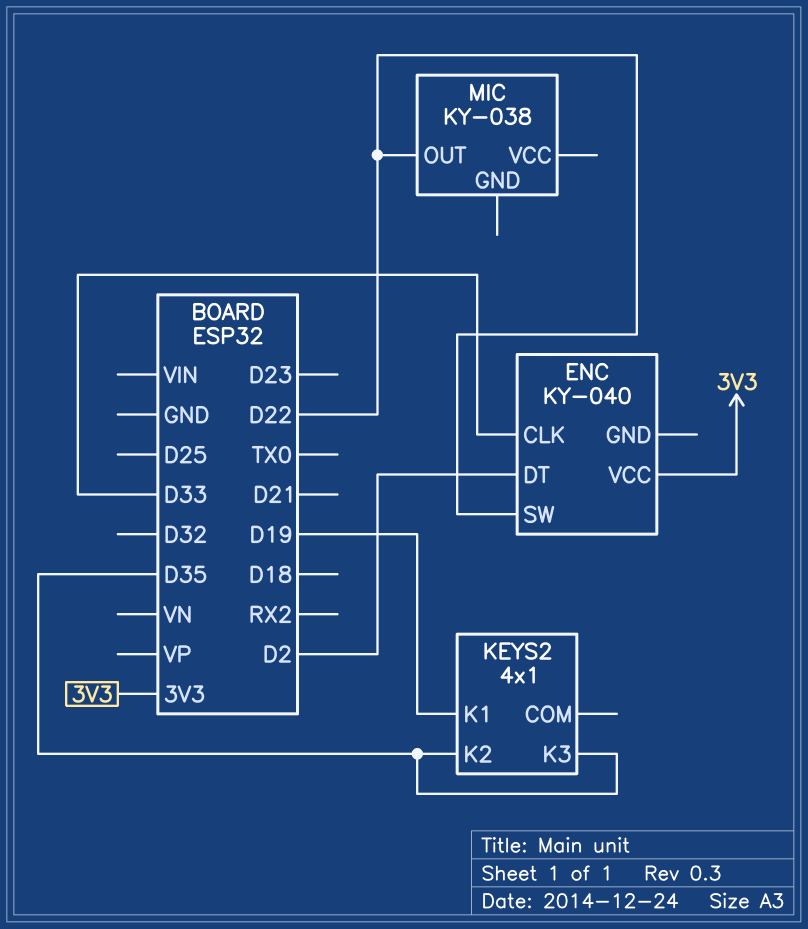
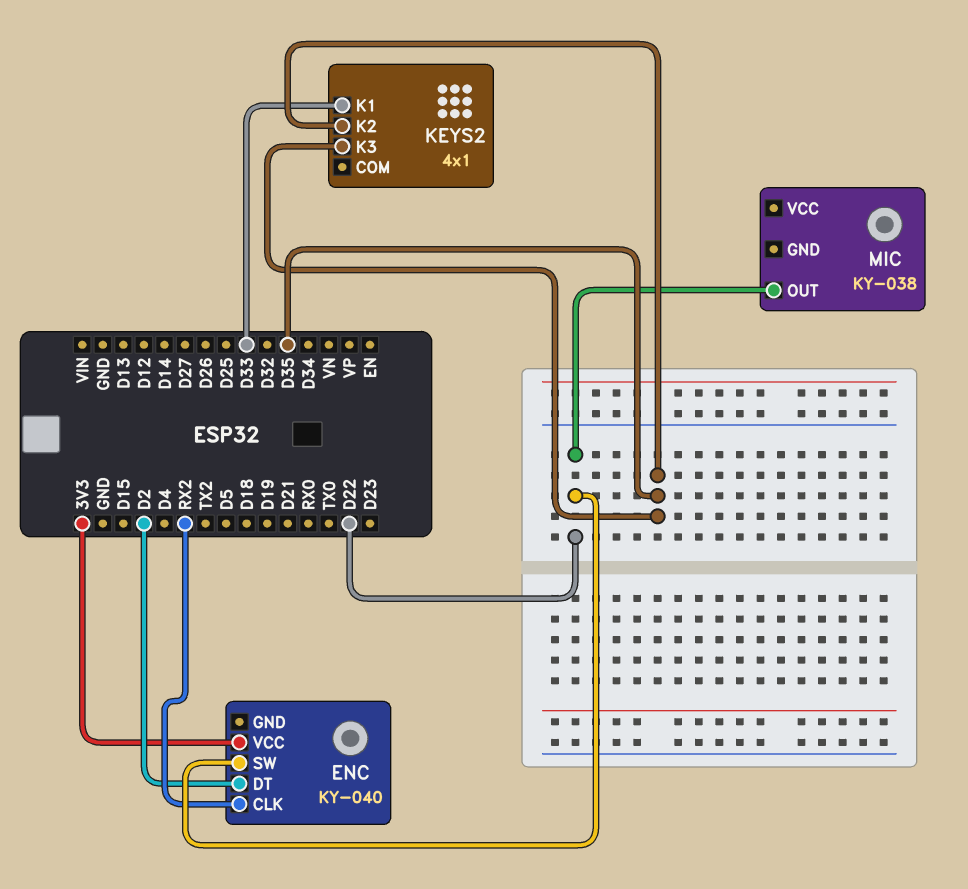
ENC pin CLK: D33 -> RX2
KEYS2 pin K1: D19 -> D33

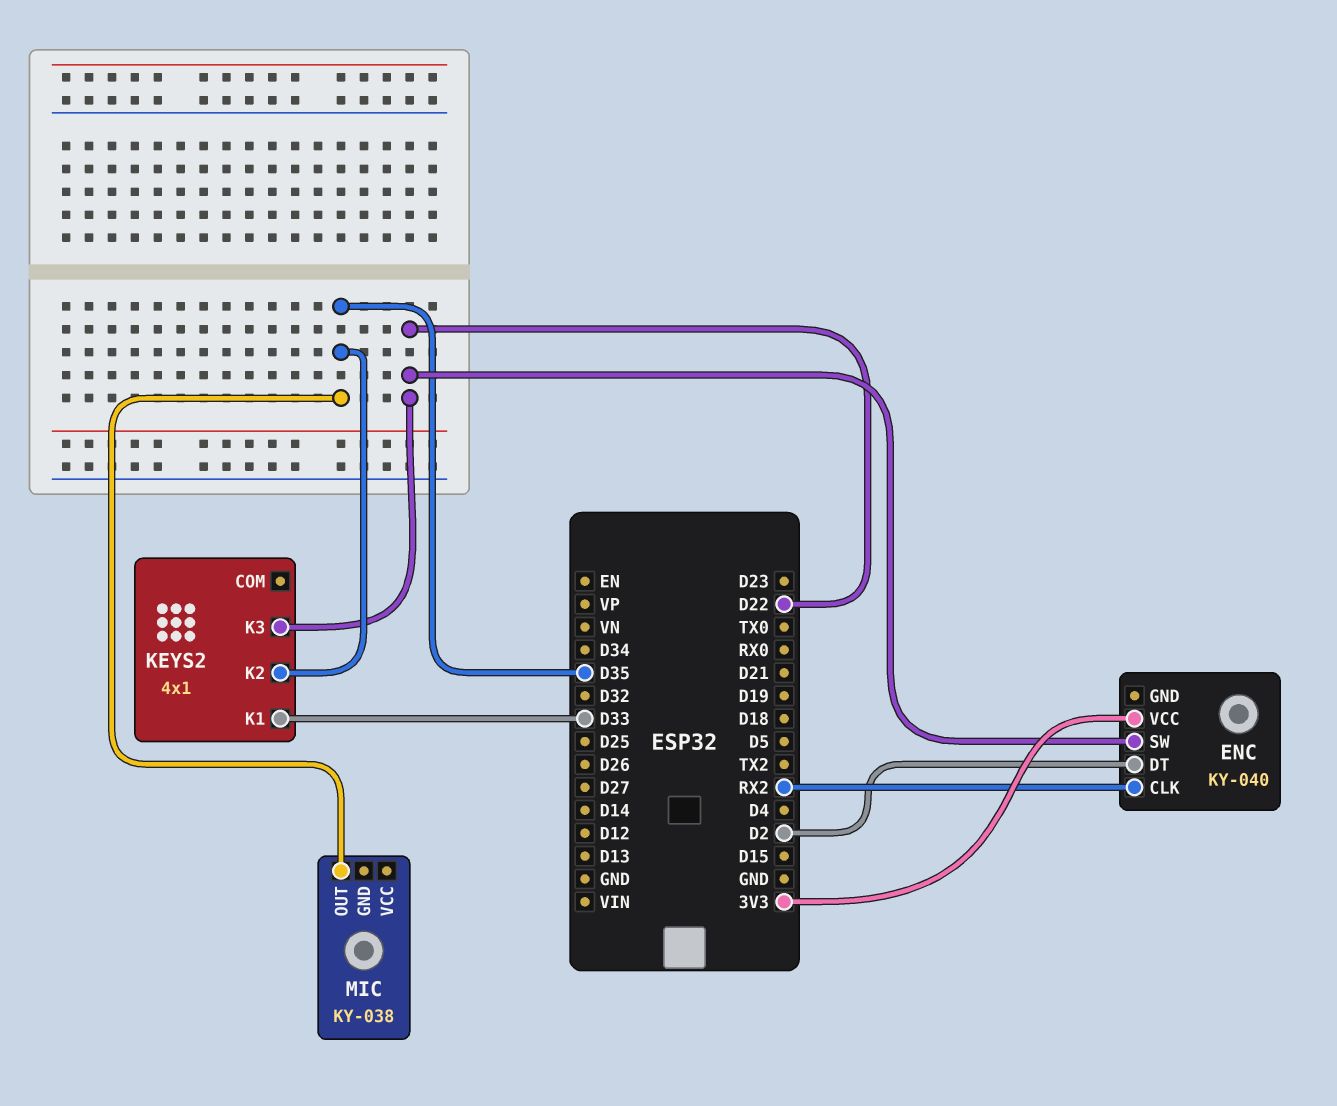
KEYS2 pin K3: D35 -> D22
MIC pin OUT: D22 -> D35

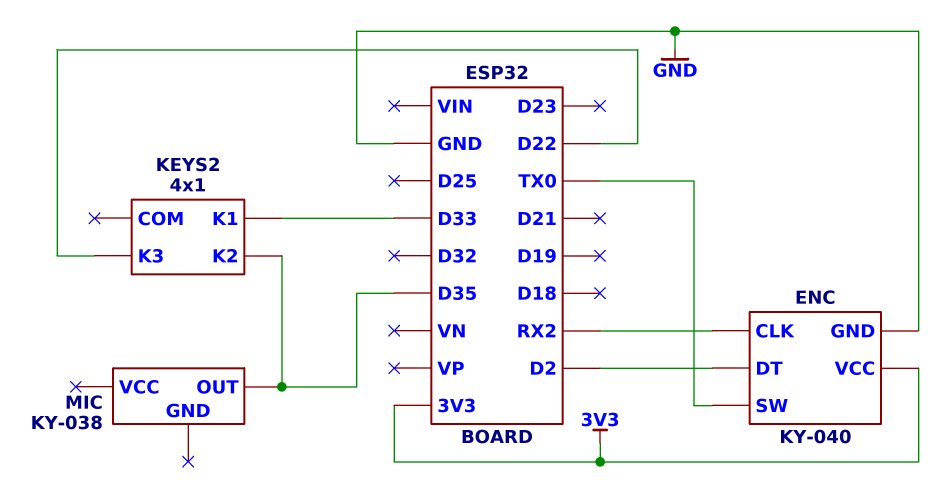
ENC pin GND: none -> GND
ENC pin SW: D22 -> TX0

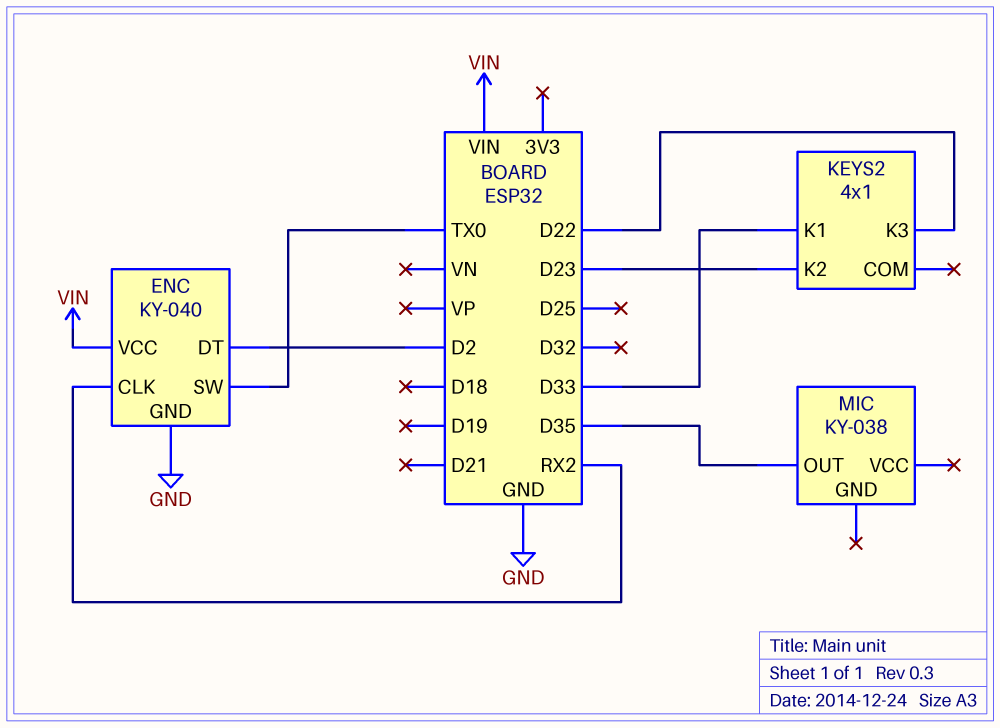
ENC pin VCC: 3V3 -> VIN
KEYS2 pin K2: D35 -> D23

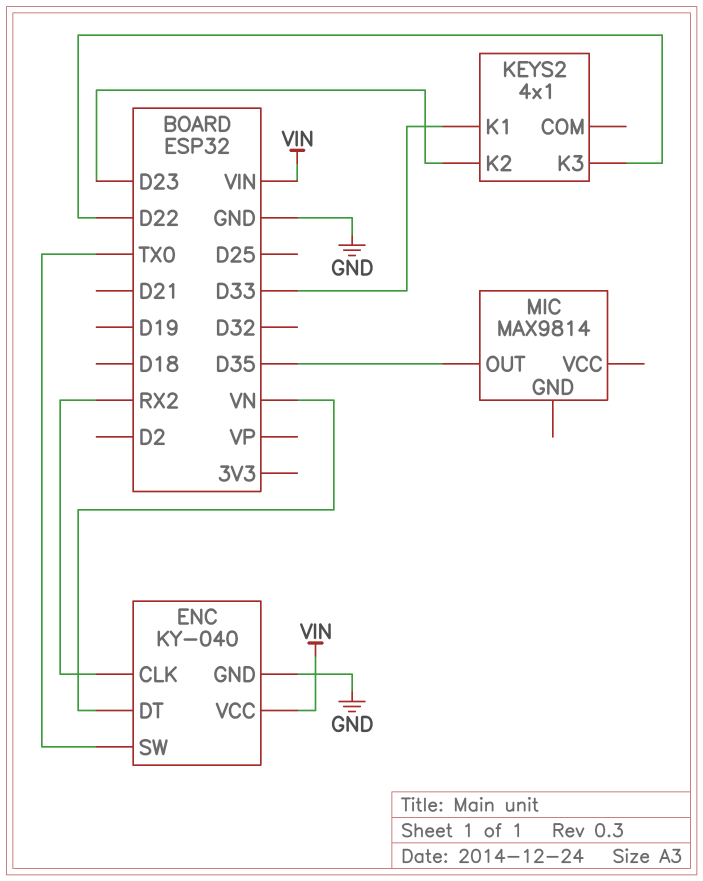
ENC pin DT: D2 -> VN
MIC: KY-038 -> MAX9814

